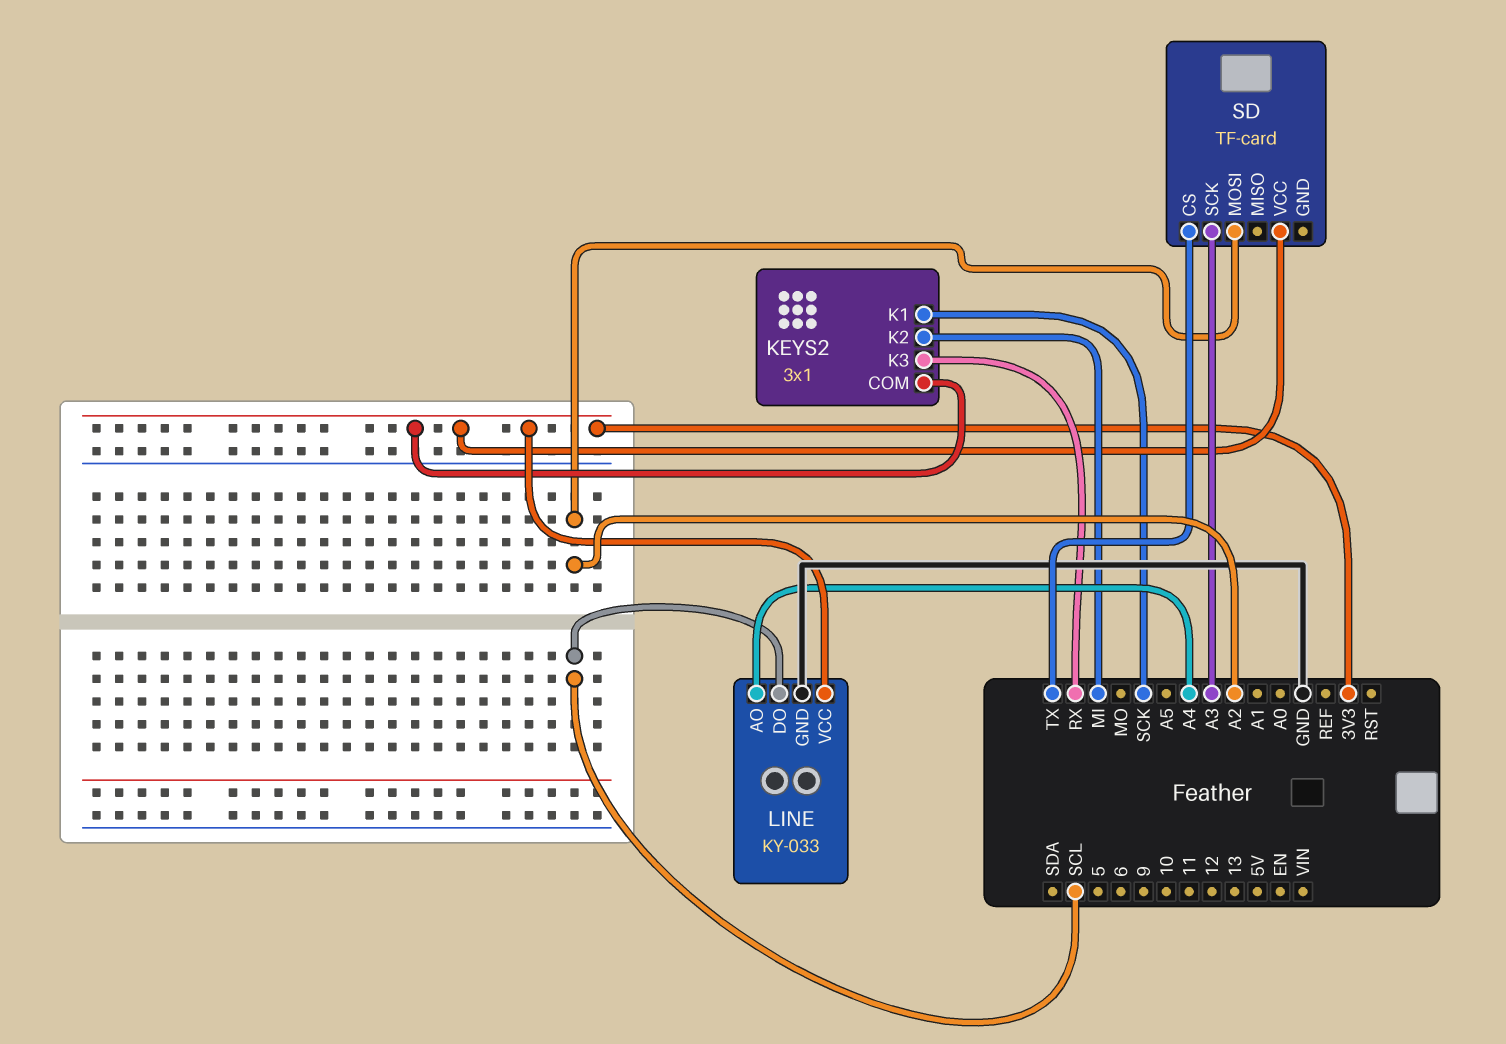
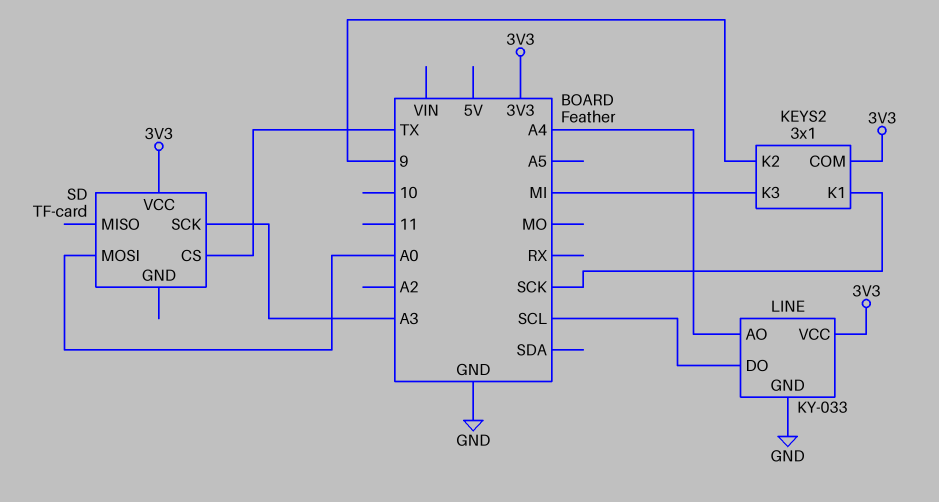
KEYS2 pin K2: MI -> 9
KEYS2 pin K3: RX -> MI
SD pin MOSI: A2 -> A0

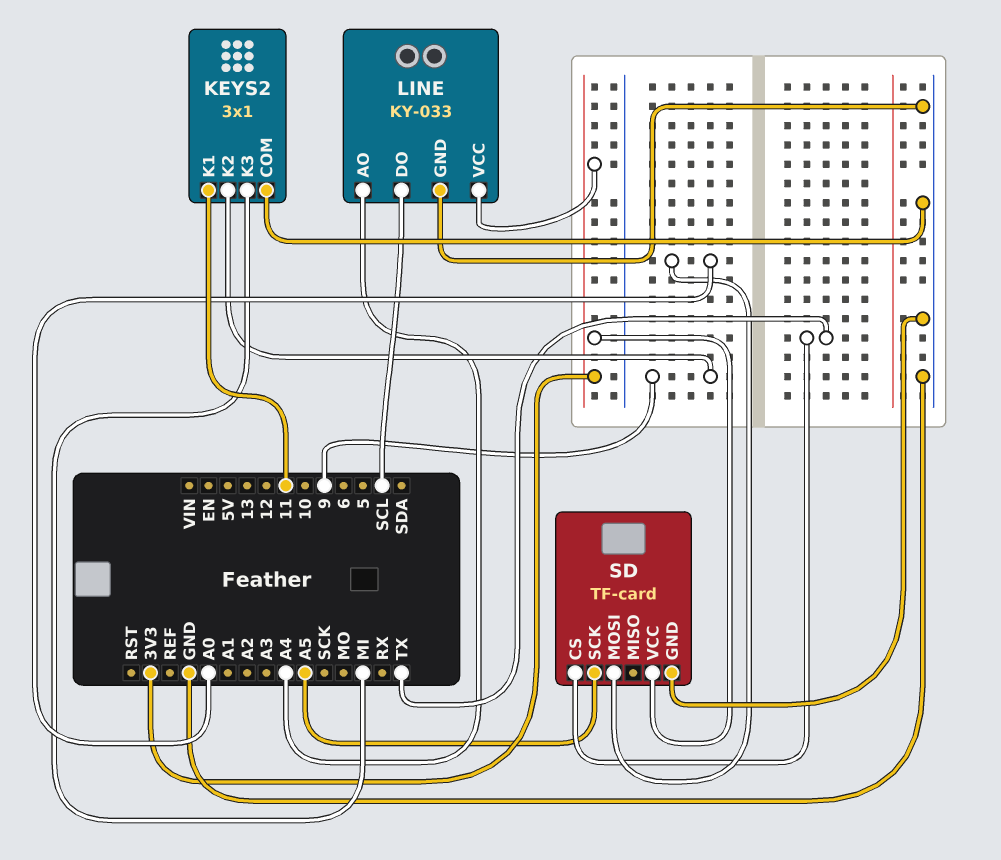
KEYS2 pin COM: 3V3 -> GND
KEYS2 pin K1: SCK -> 11
SD pin GND: none -> GND
SD pin SCK: A3 -> A5

